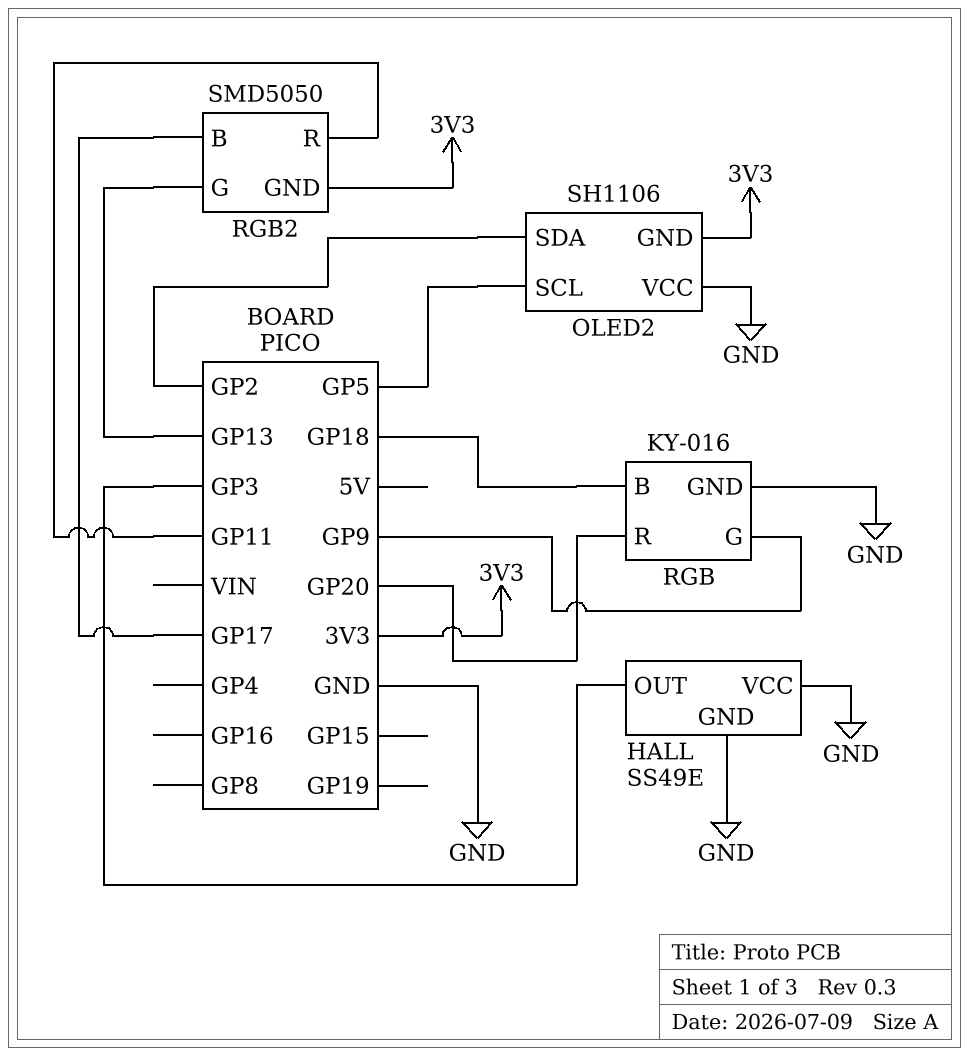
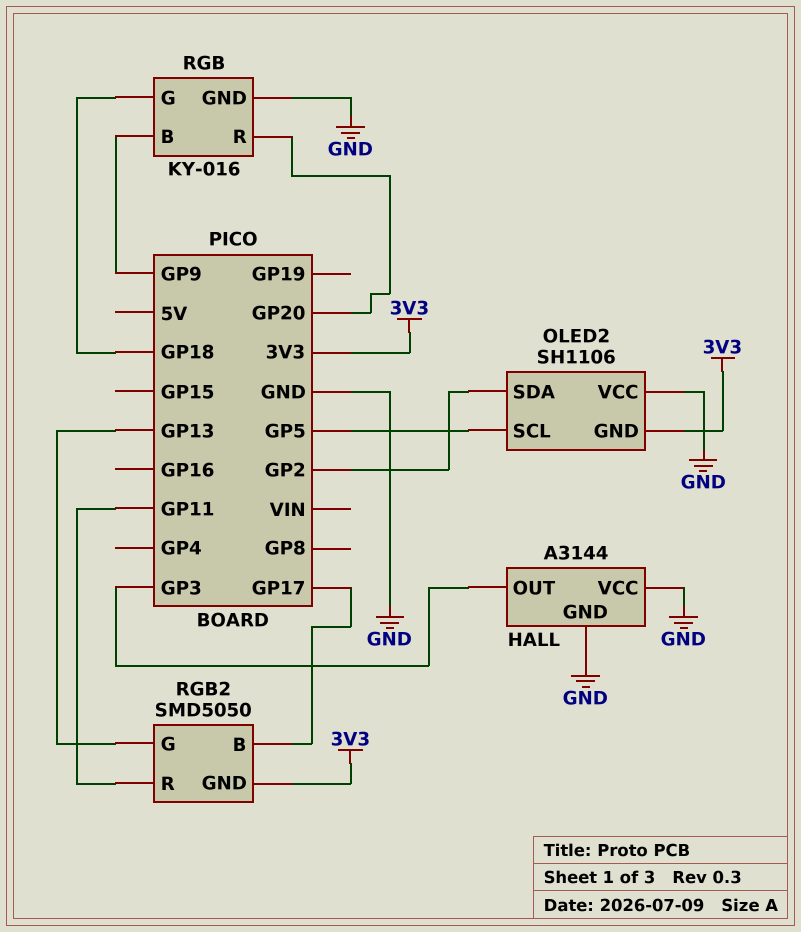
HALL: SS49E -> A3144
RGB pin B: GP18 -> GP9
RGB pin G: GP9 -> GP18

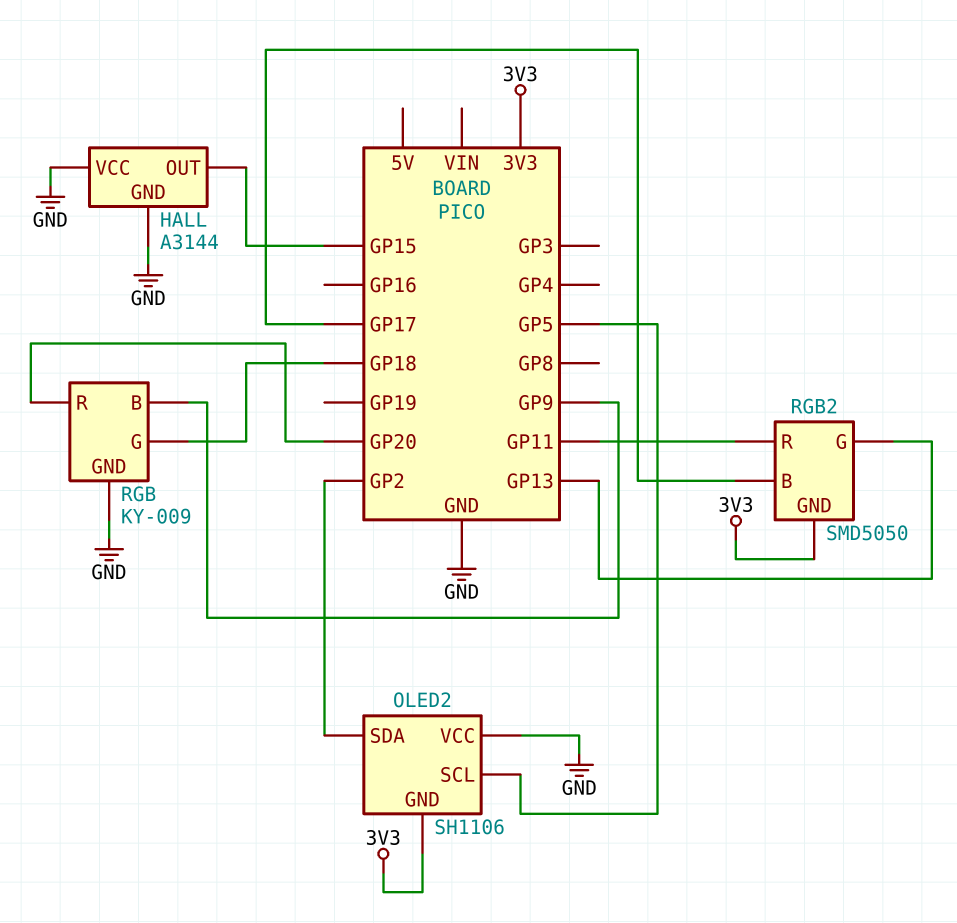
HALL pin OUT: GP3 -> GP15
RGB: KY-016 -> KY-009

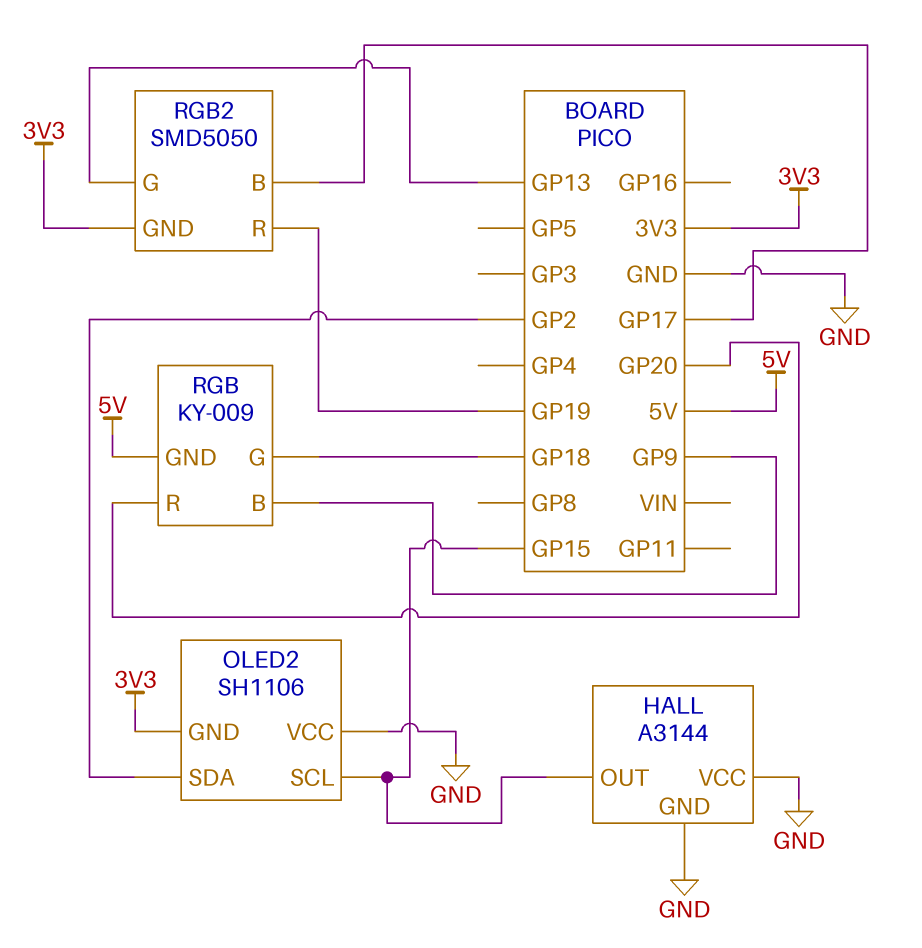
OLED2 pin SCL: GP5 -> GP15
RGB pin GND: GND -> 5V
RGB2 pin R: GP11 -> GP19

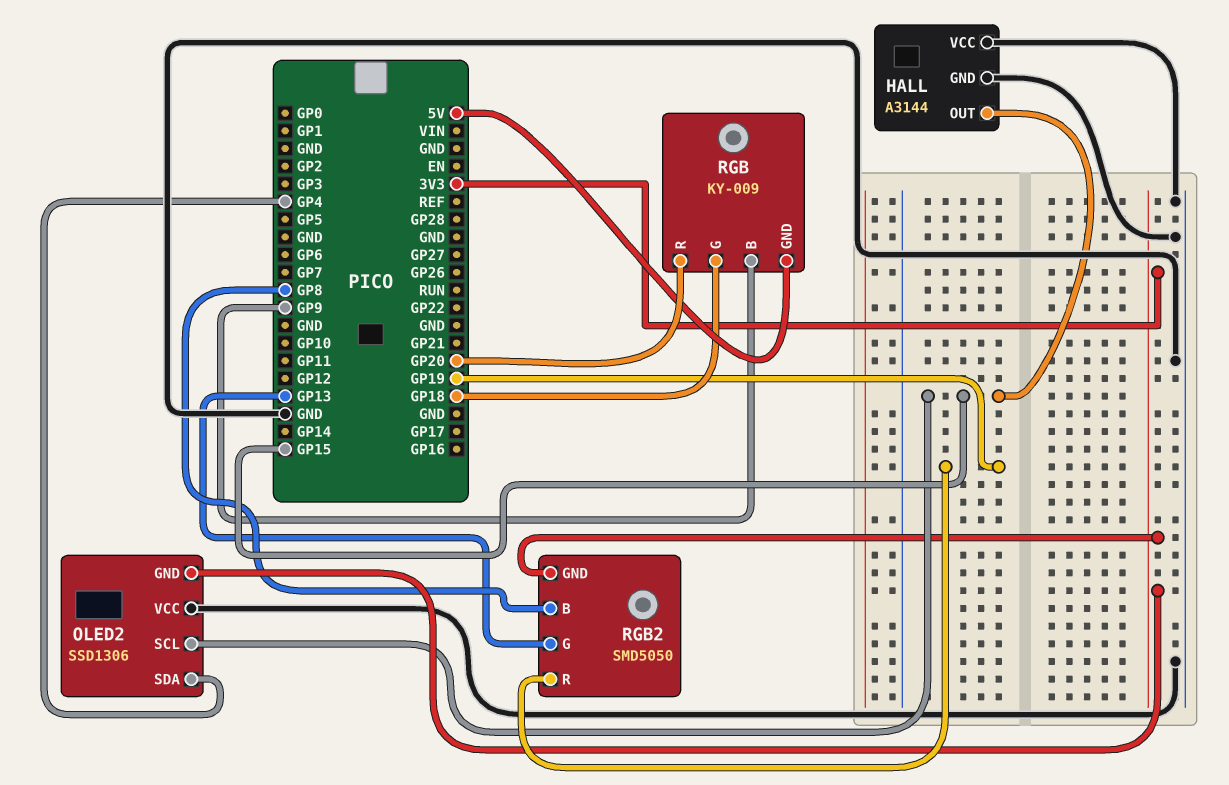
OLED2: SH1106 -> SSD1306
OLED2 pin SDA: GP2 -> GP4
RGB2 pin B: GP17 -> GP8

